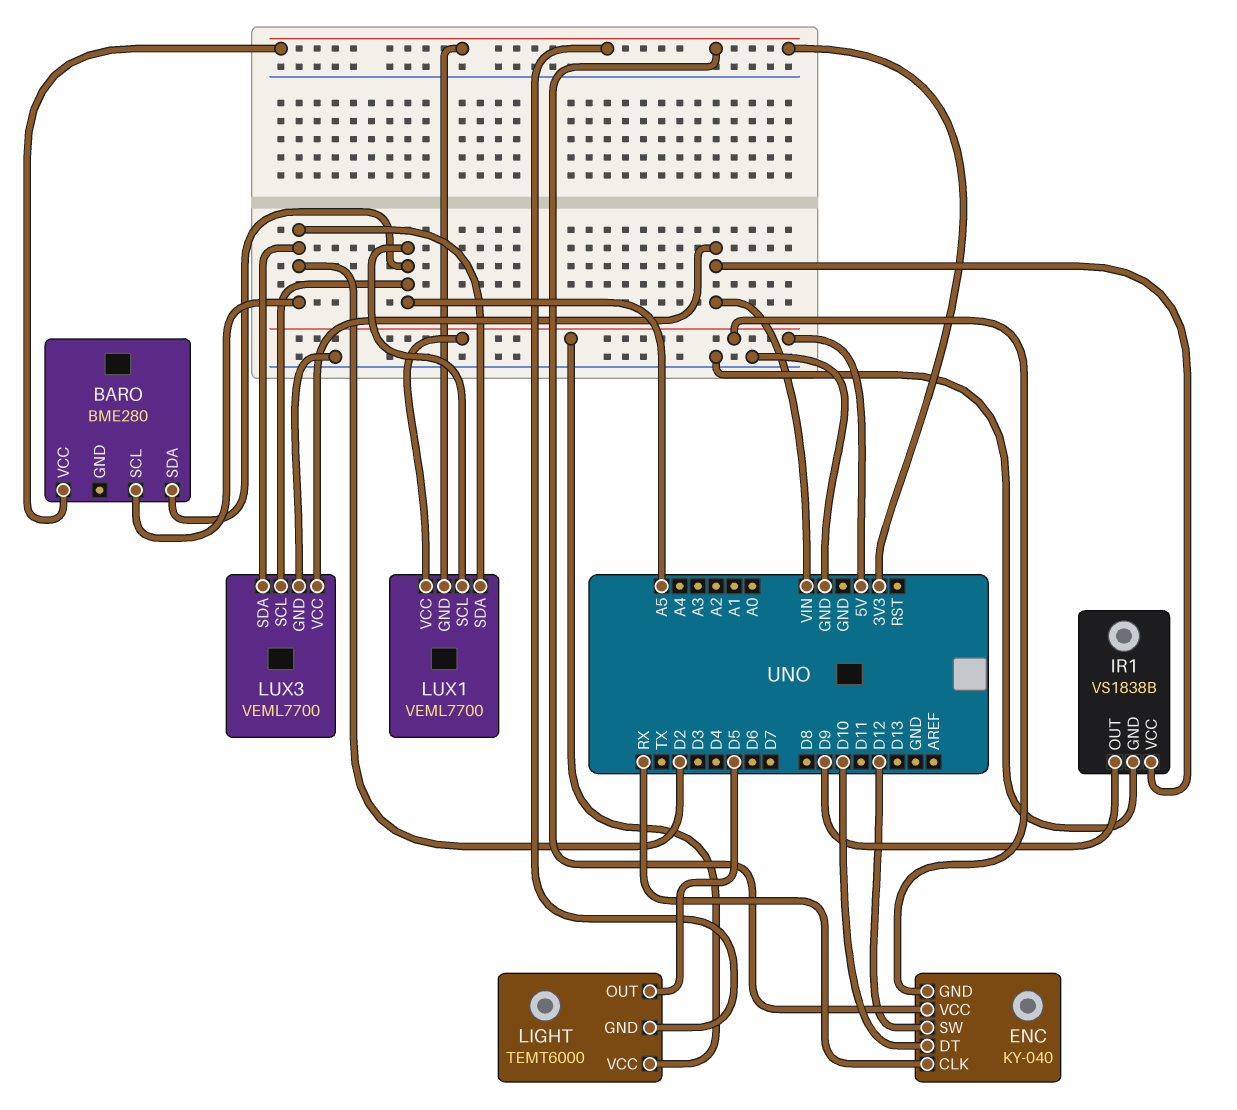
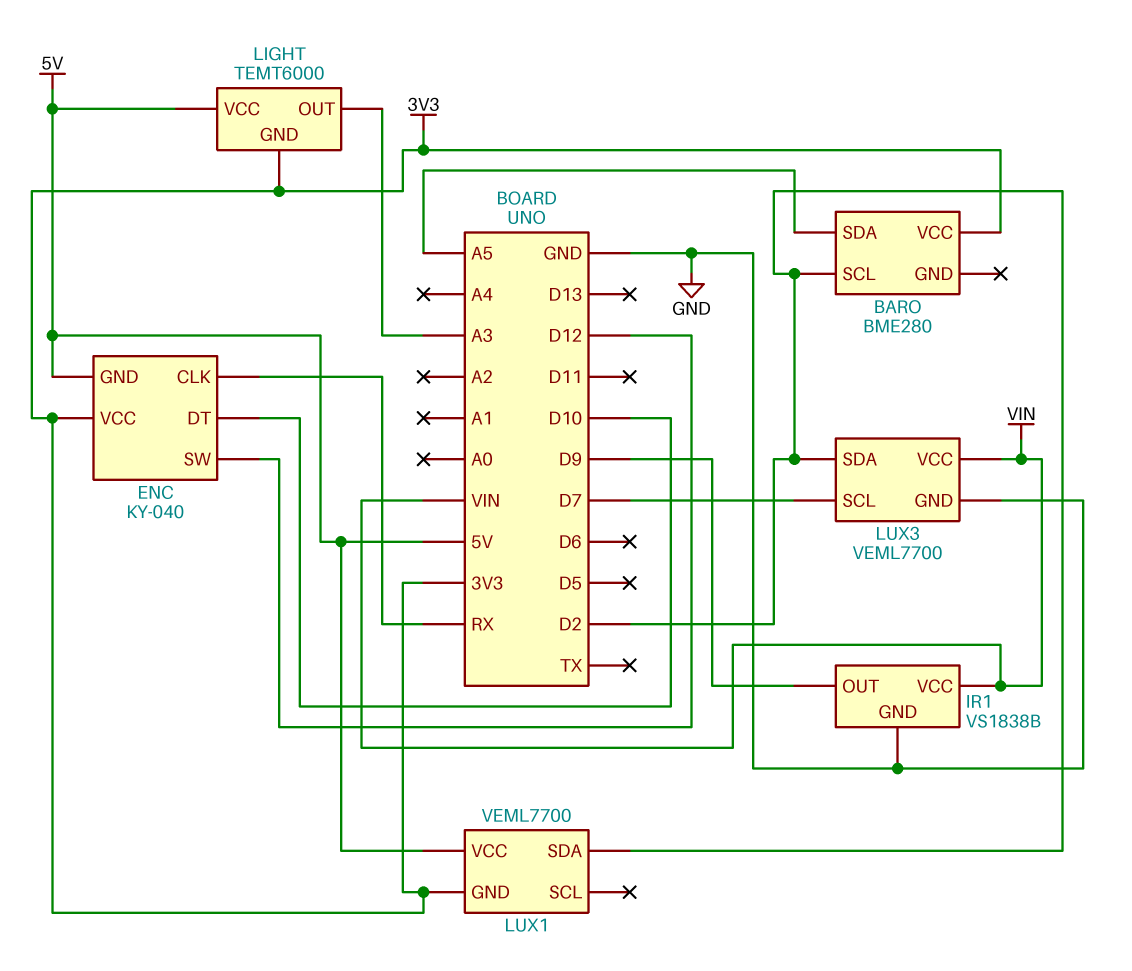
LIGHT pin OUT: D5 -> A3
LUX1 pin SCL: A5 -> none
LUX3 pin SCL: A5 -> D7

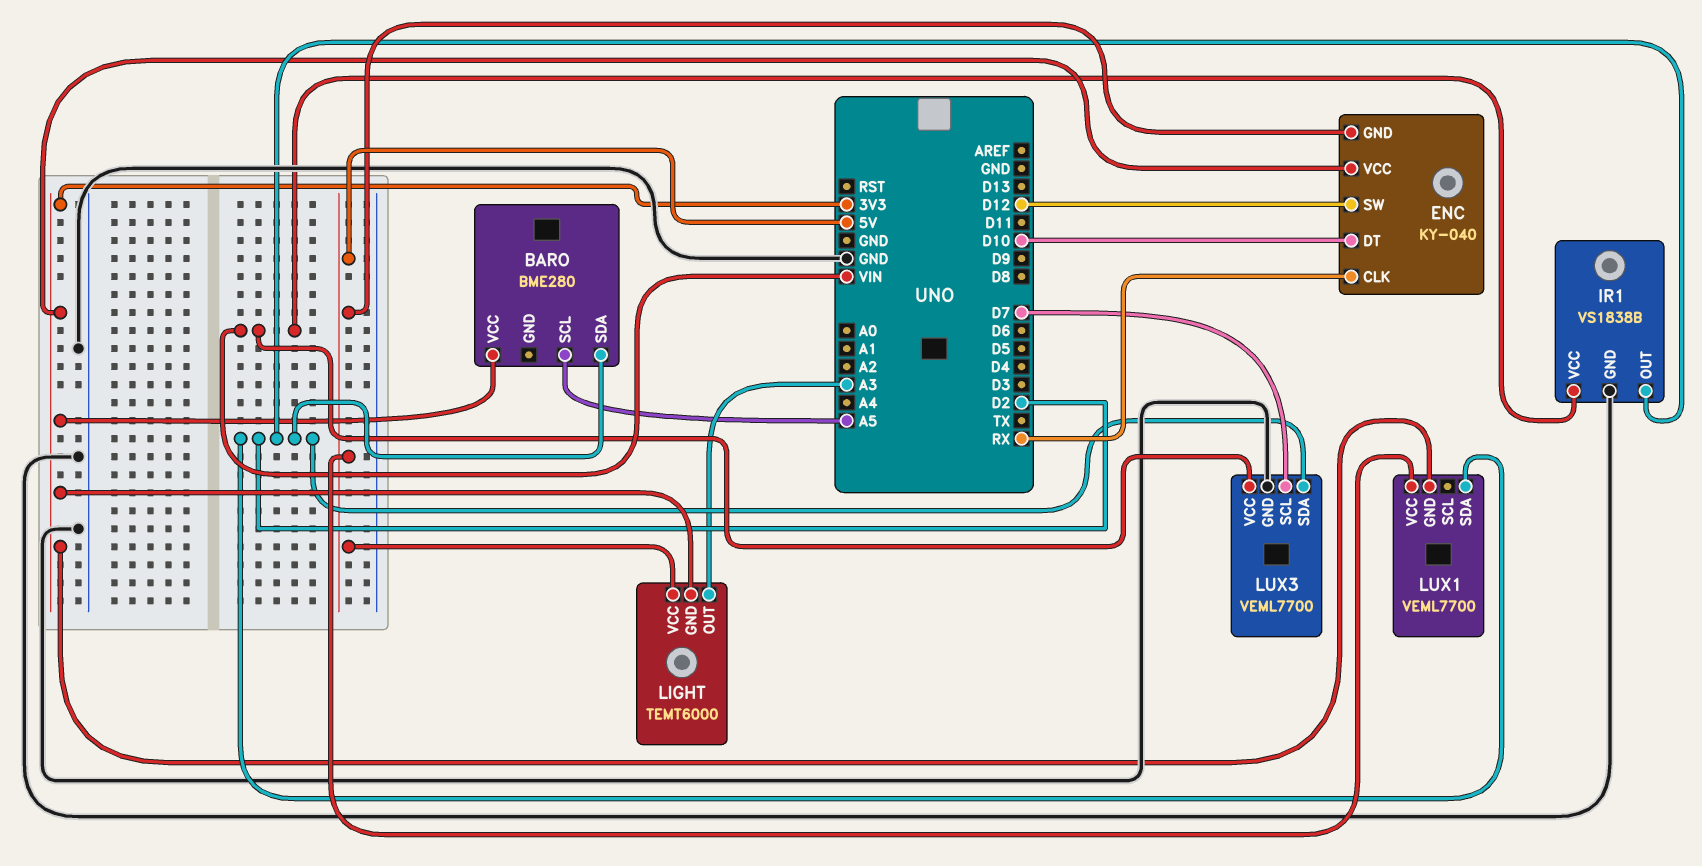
BARO pin SCL: D2 -> A5
BARO pin SDA: A5 -> D2
IR1 pin OUT: D9 -> D2

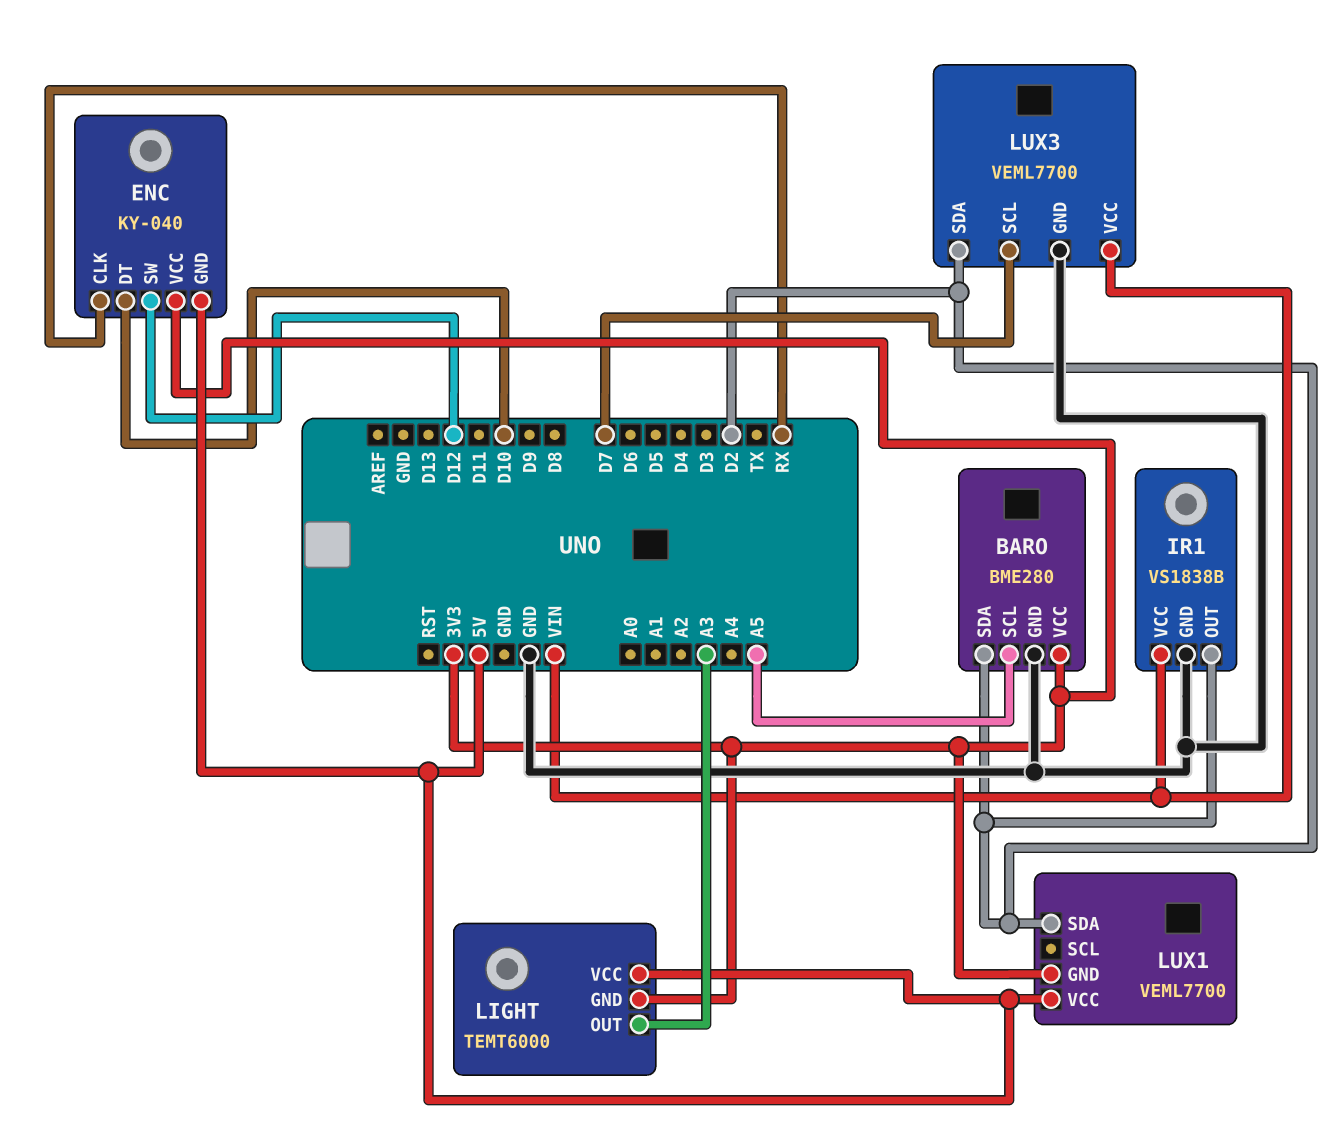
BARO pin GND: none -> GND

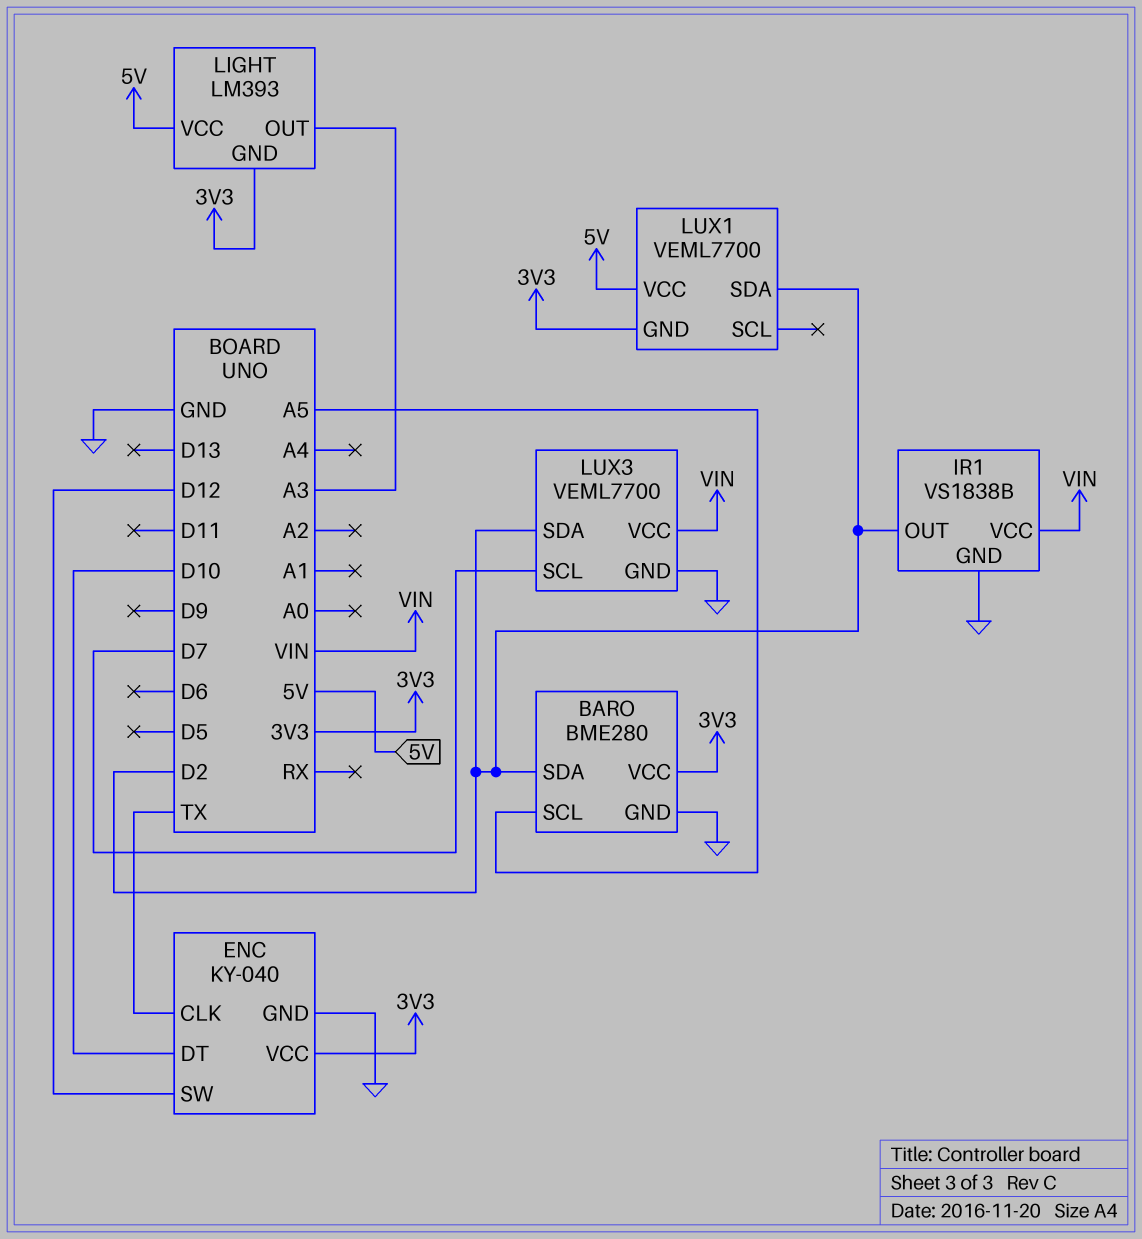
ENC pin CLK: RX -> TX
ENC pin GND: 5V -> GND
LIGHT: TEMT6000 -> LM393

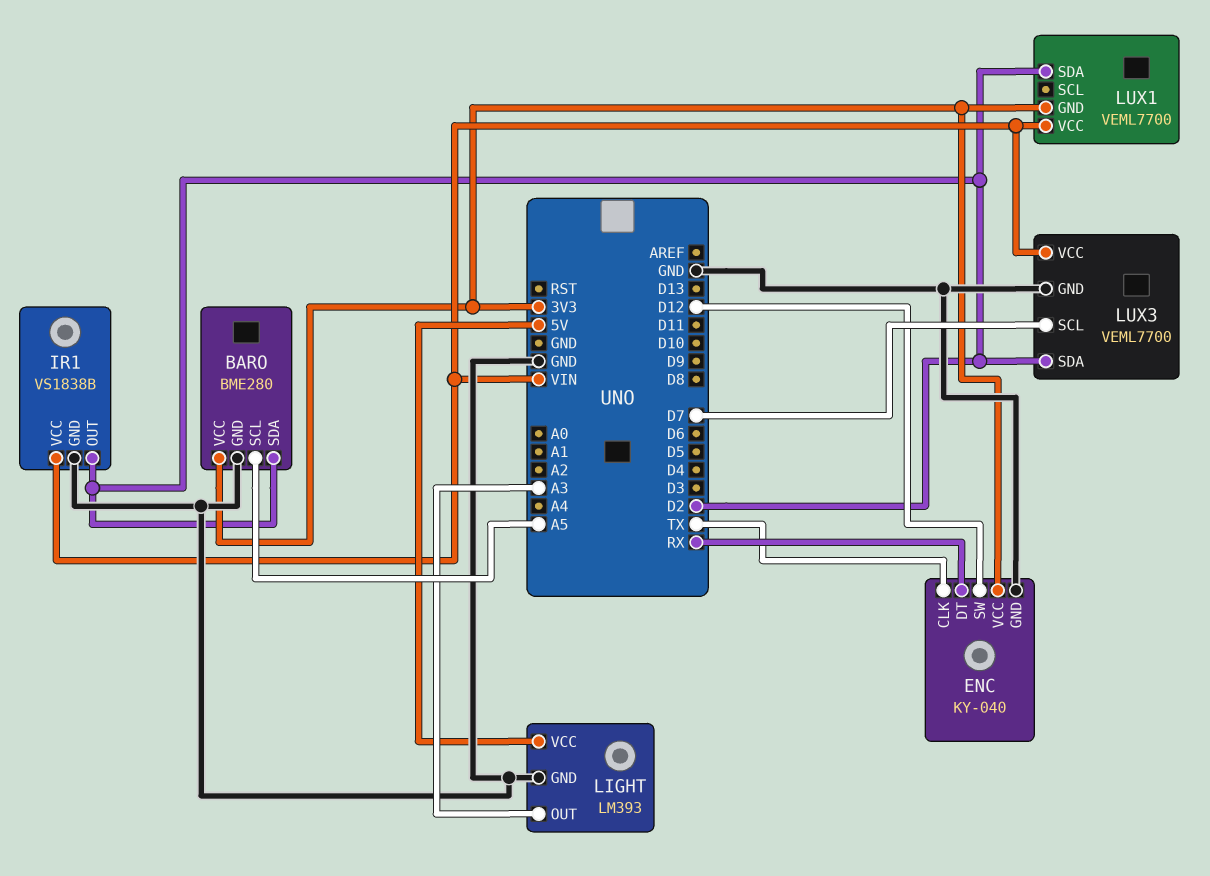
ENC pin DT: D10 -> RX
LIGHT pin GND: 3V3 -> GND
LUX1 pin VCC: 5V -> VIN

